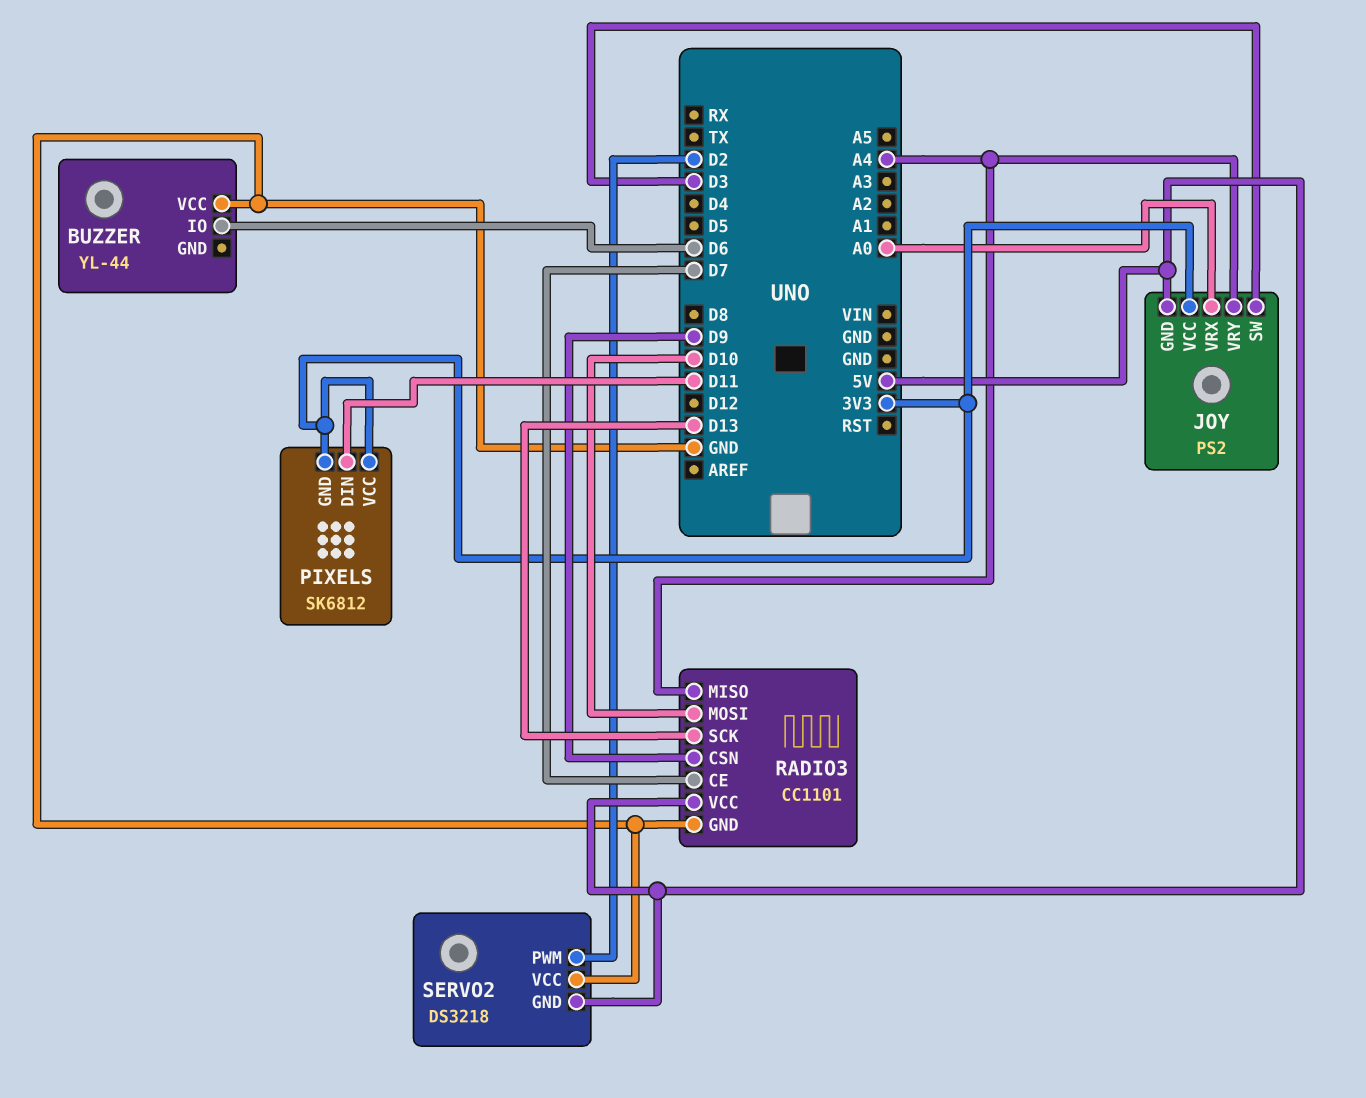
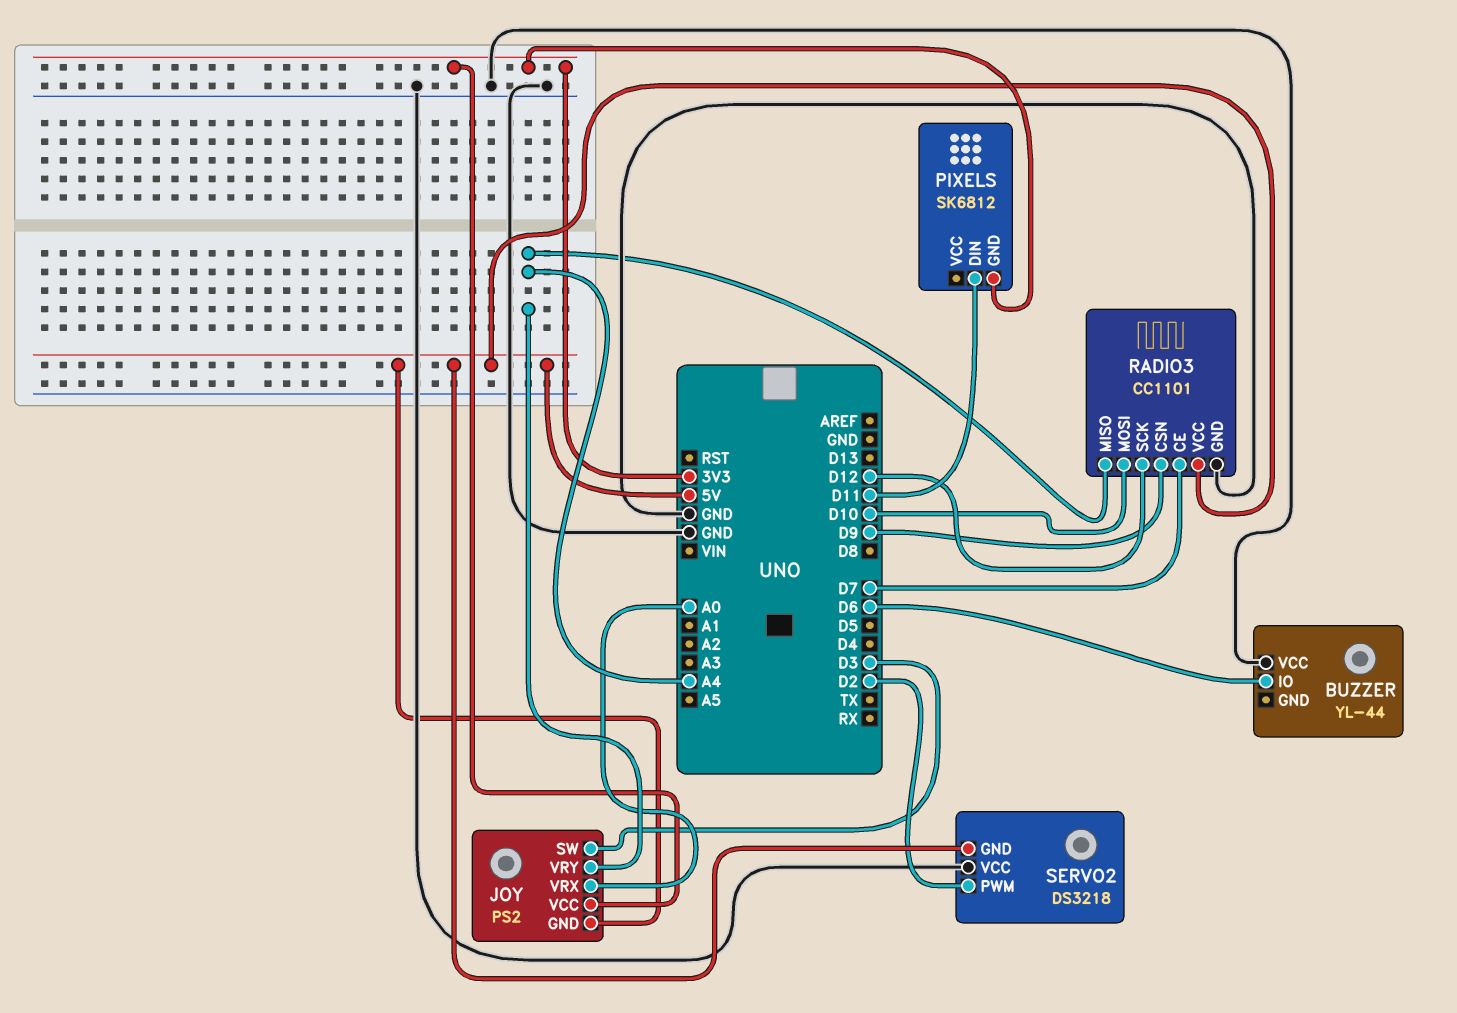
PIXELS pin VCC: 3V3 -> none
RADIO3 pin SCK: D13 -> D12

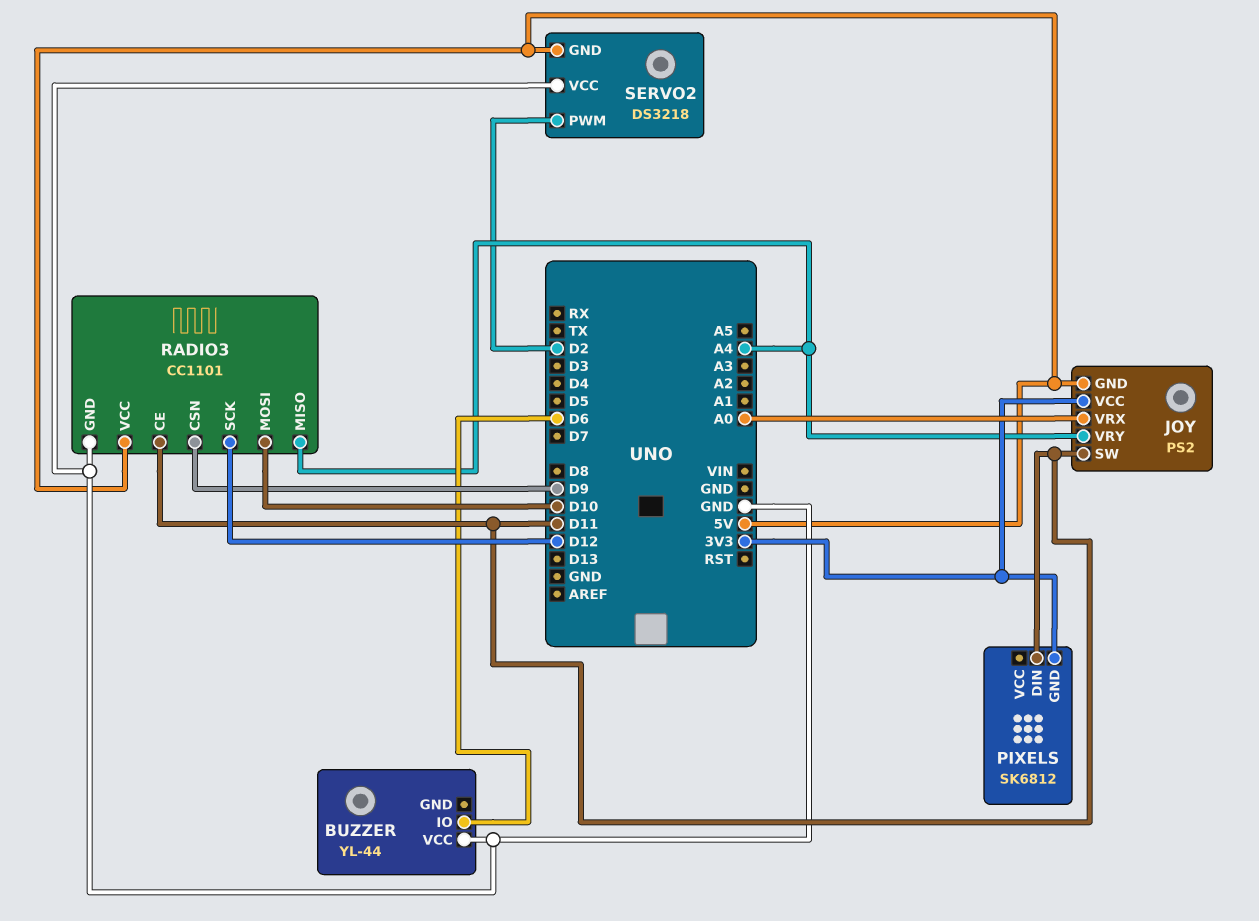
JOY pin SW: D3 -> D11
RADIO3 pin CE: D7 -> D11

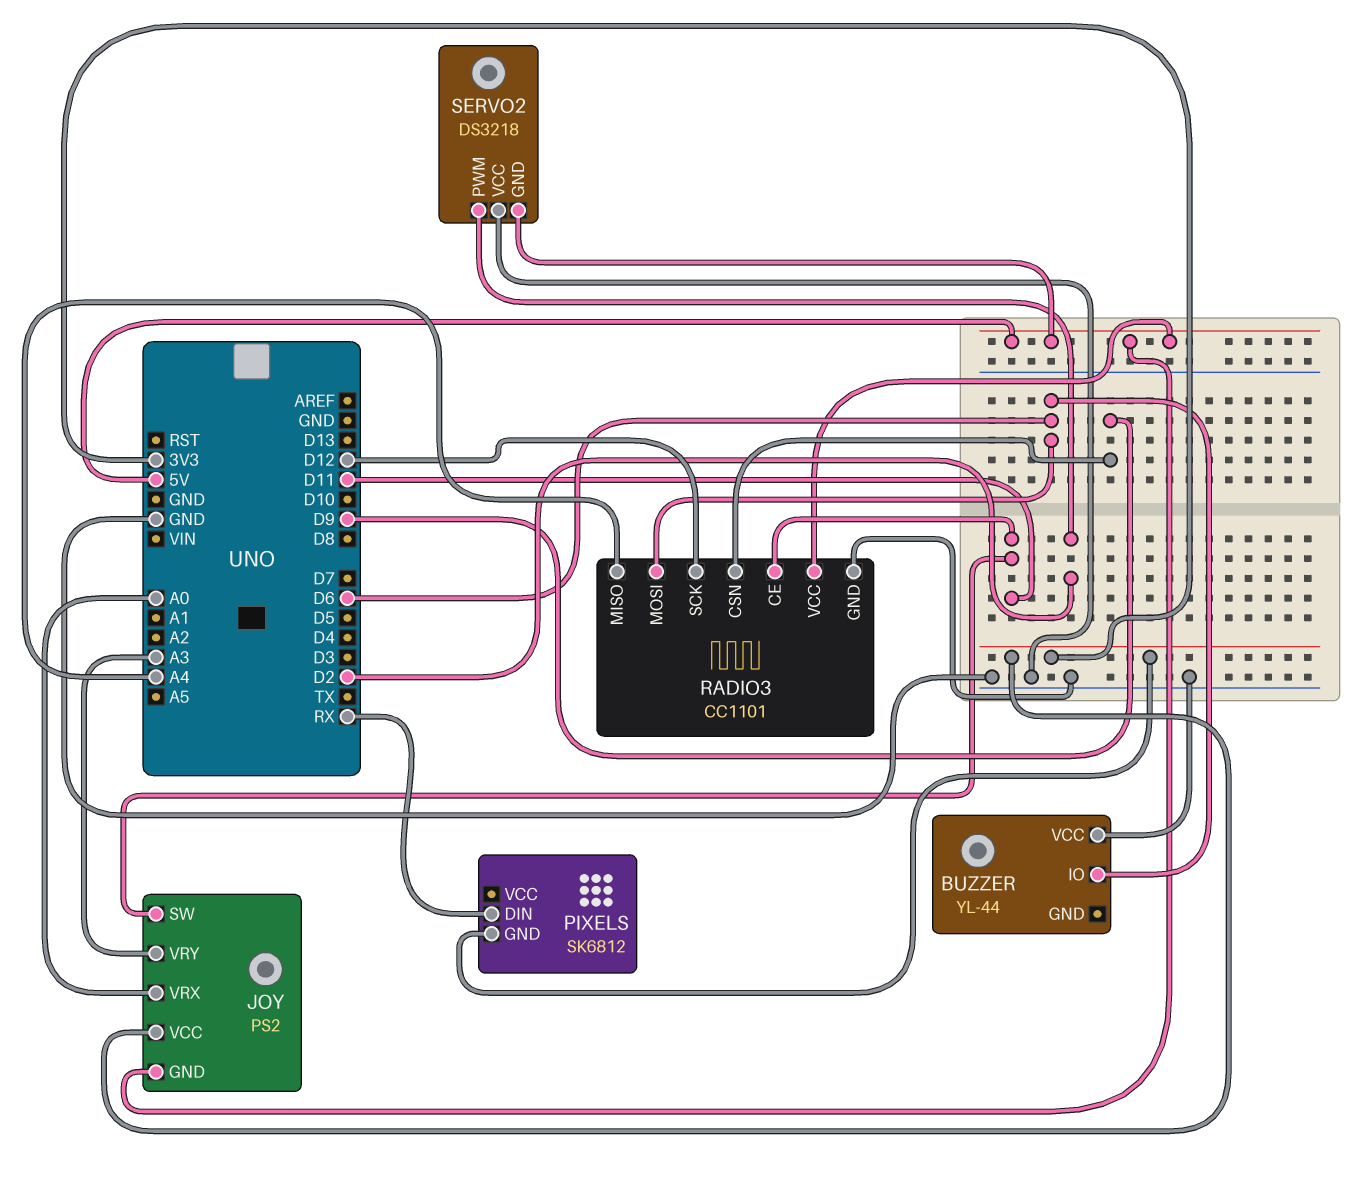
JOY pin VRY: A4 -> A3
PIXELS pin DIN: D11 -> RX
RADIO3 pin MOSI: D10 -> D6

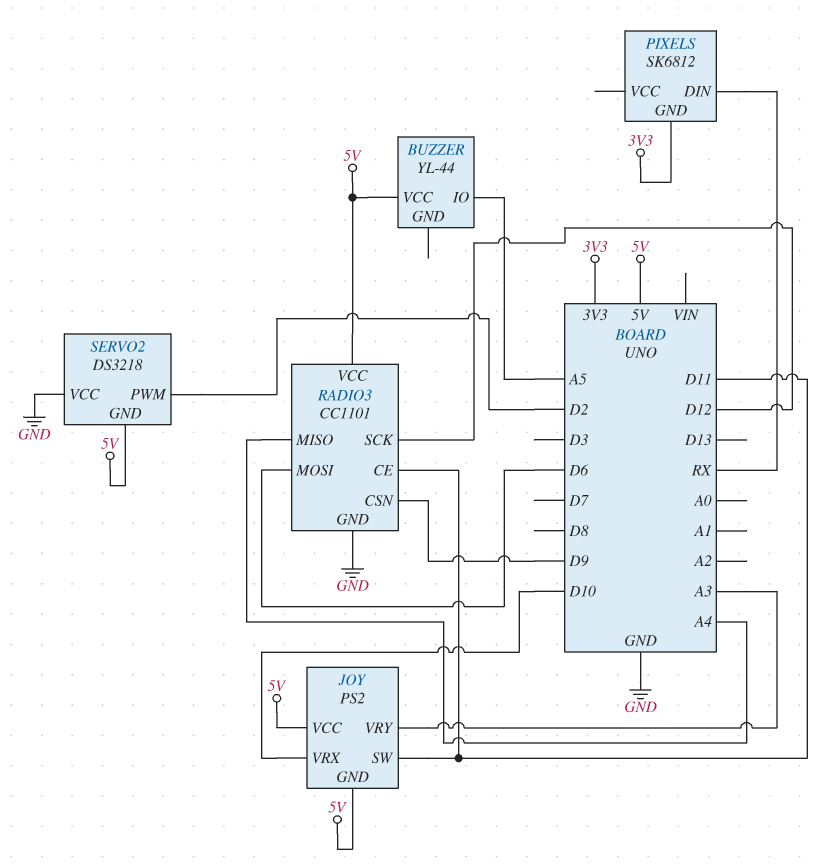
BUZZER pin IO: D6 -> A5
BUZZER pin VCC: GND -> 5V
JOY pin VCC: 3V3 -> 5V
JOY pin VRX: A0 -> D10

